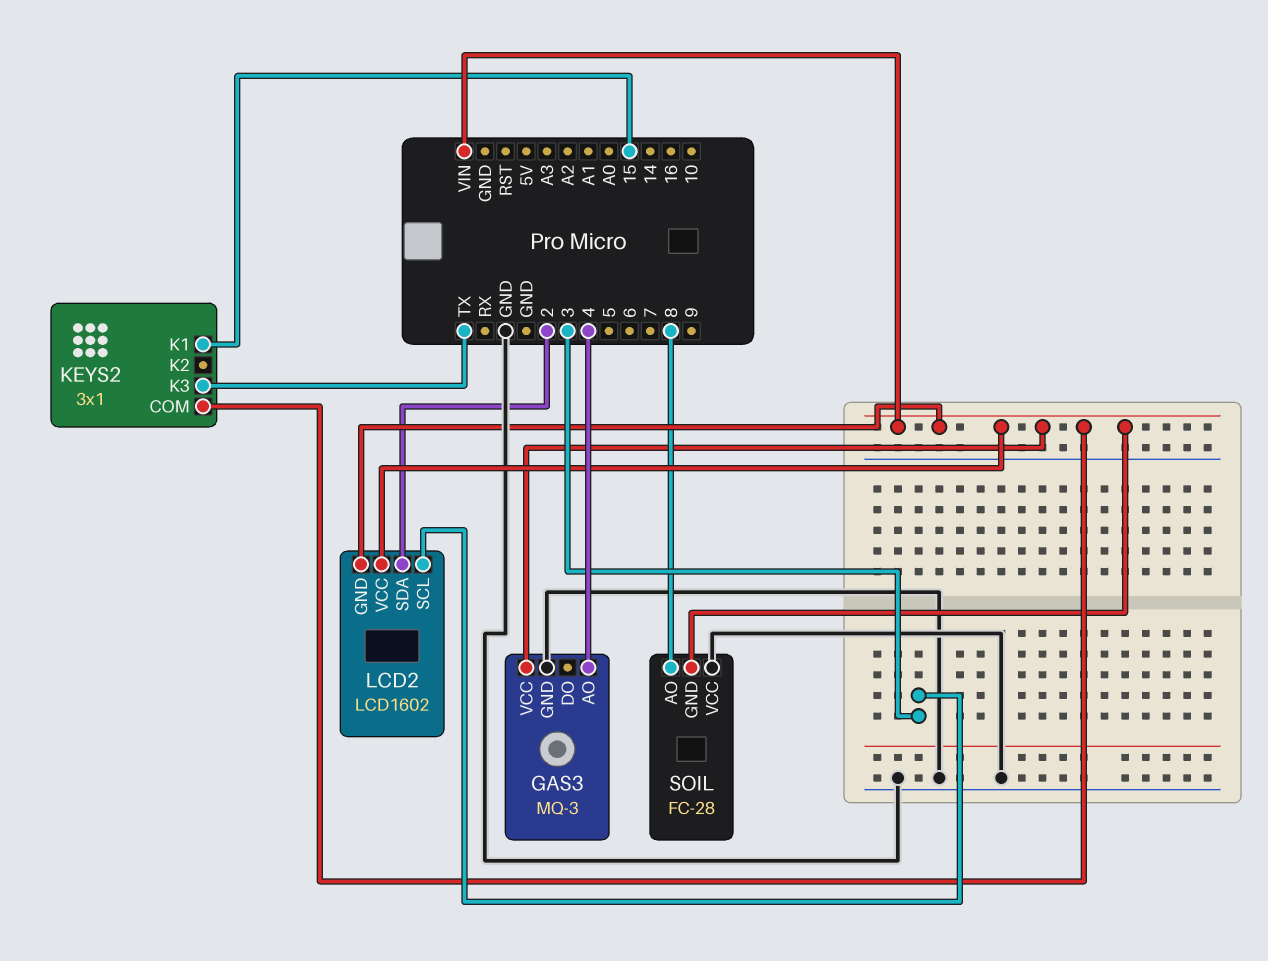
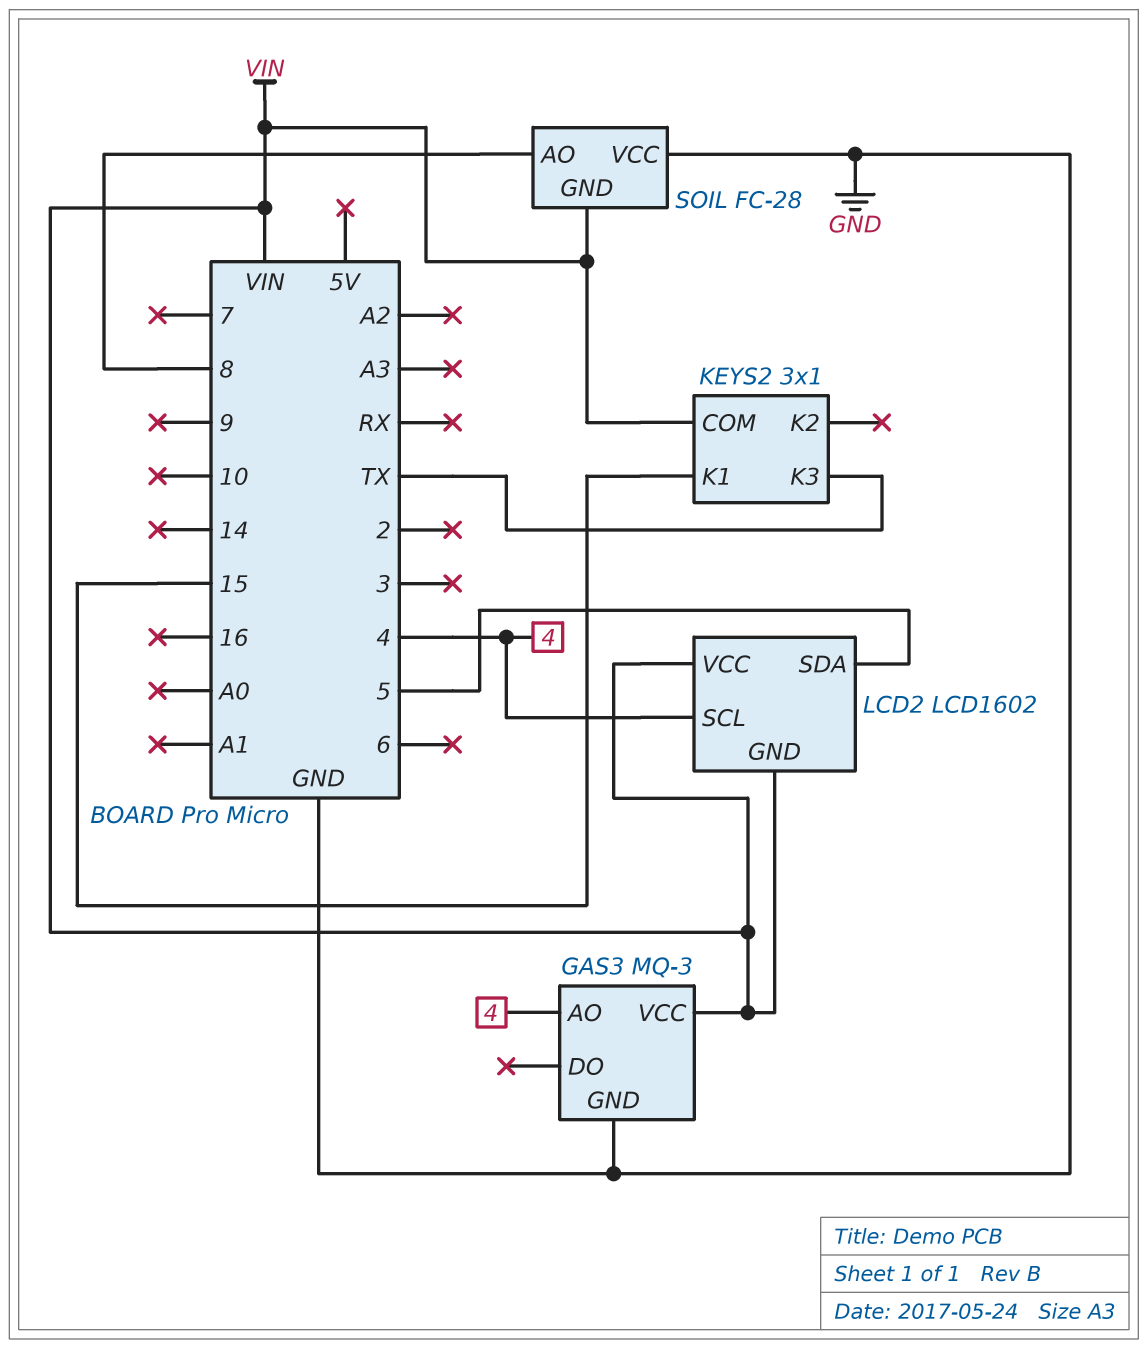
LCD2 pin SCL: 3 -> 4
LCD2 pin SDA: 2 -> 5

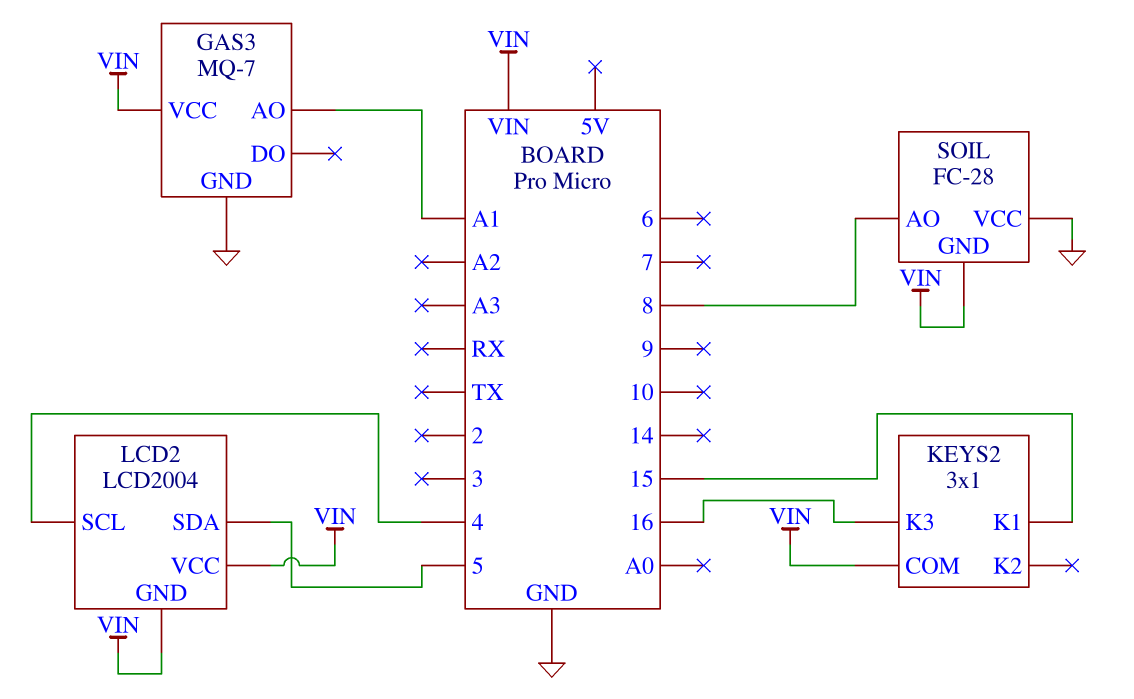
GAS3: MQ-3 -> MQ-7
GAS3 pin AO: 4 -> A1
KEYS2 pin K3: TX -> 16
LCD2: LCD1602 -> LCD2004

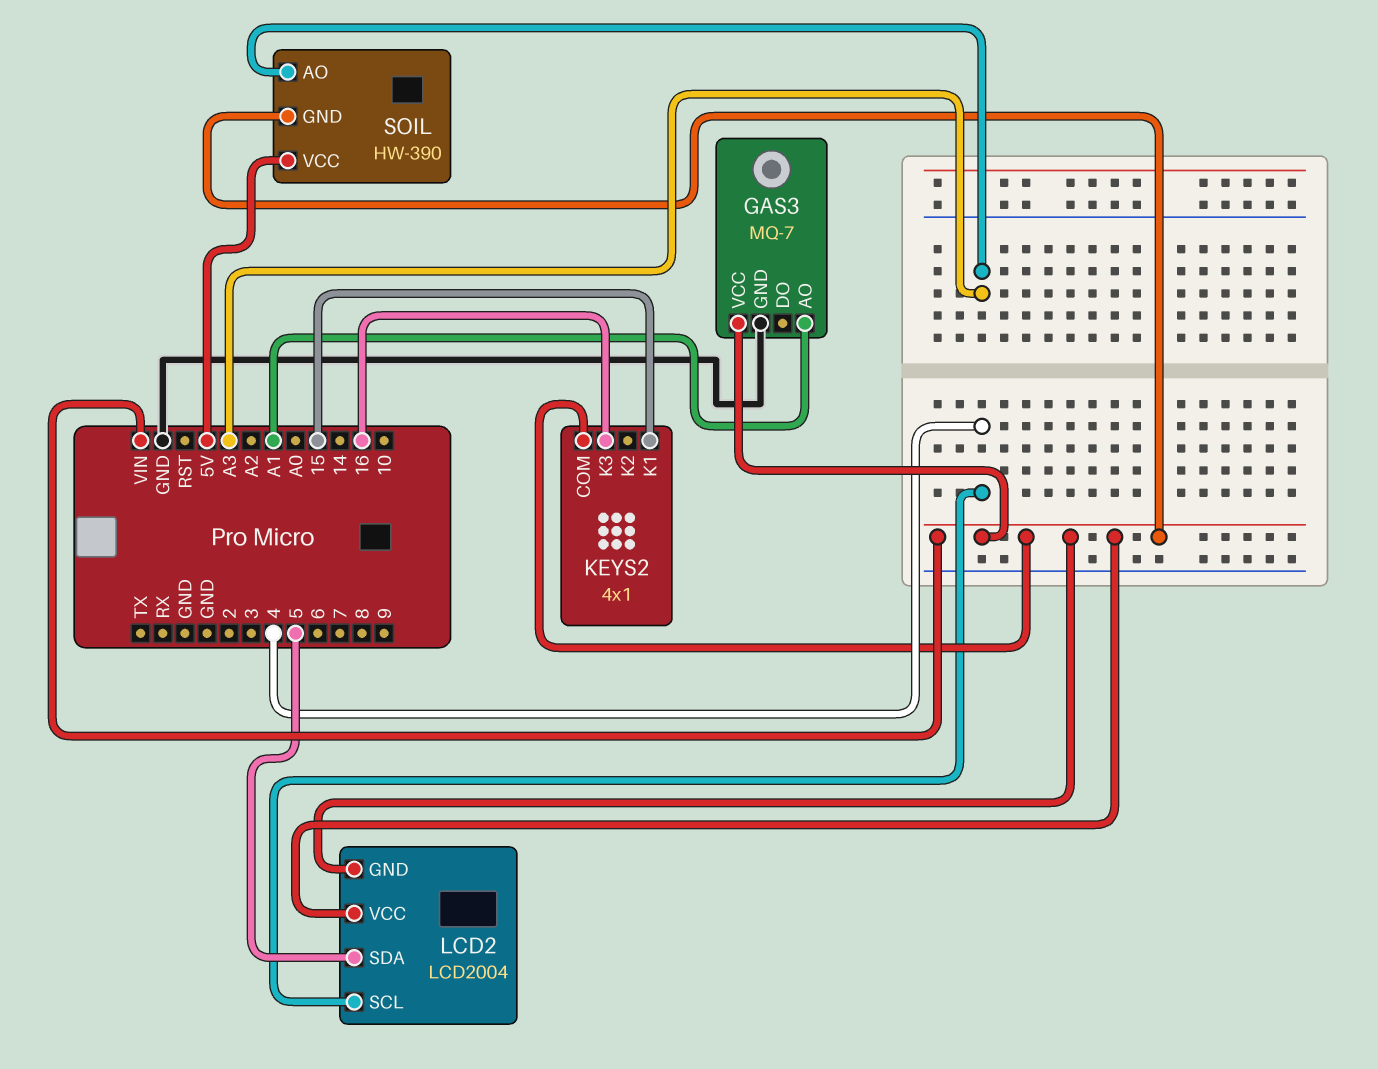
KEYS2: 3x1 -> 4x1
SOIL: FC-28 -> HW-390
SOIL pin AO: 8 -> A3
SOIL pin VCC: GND -> 5V

